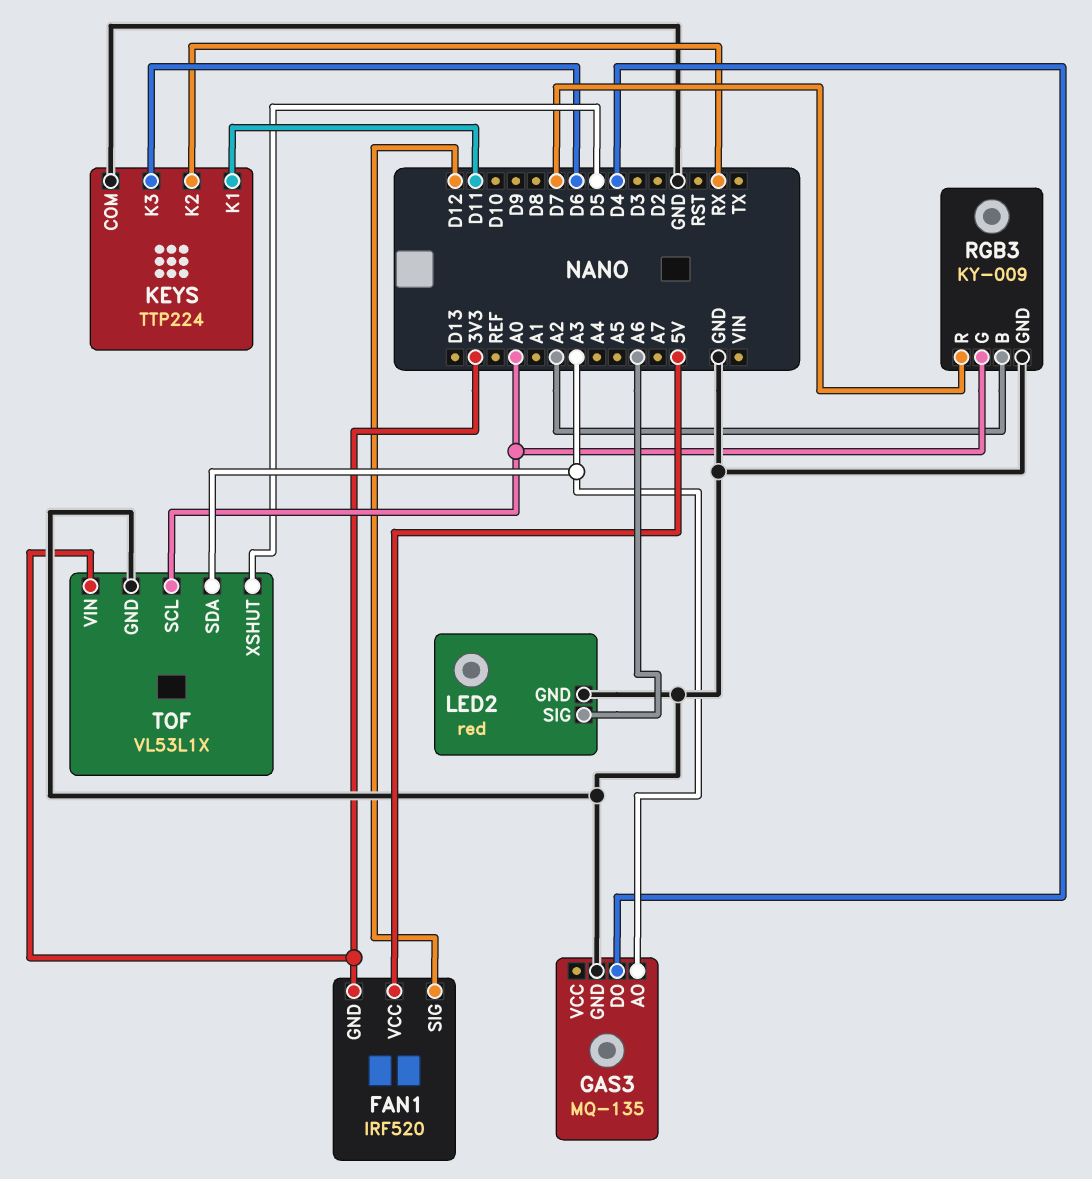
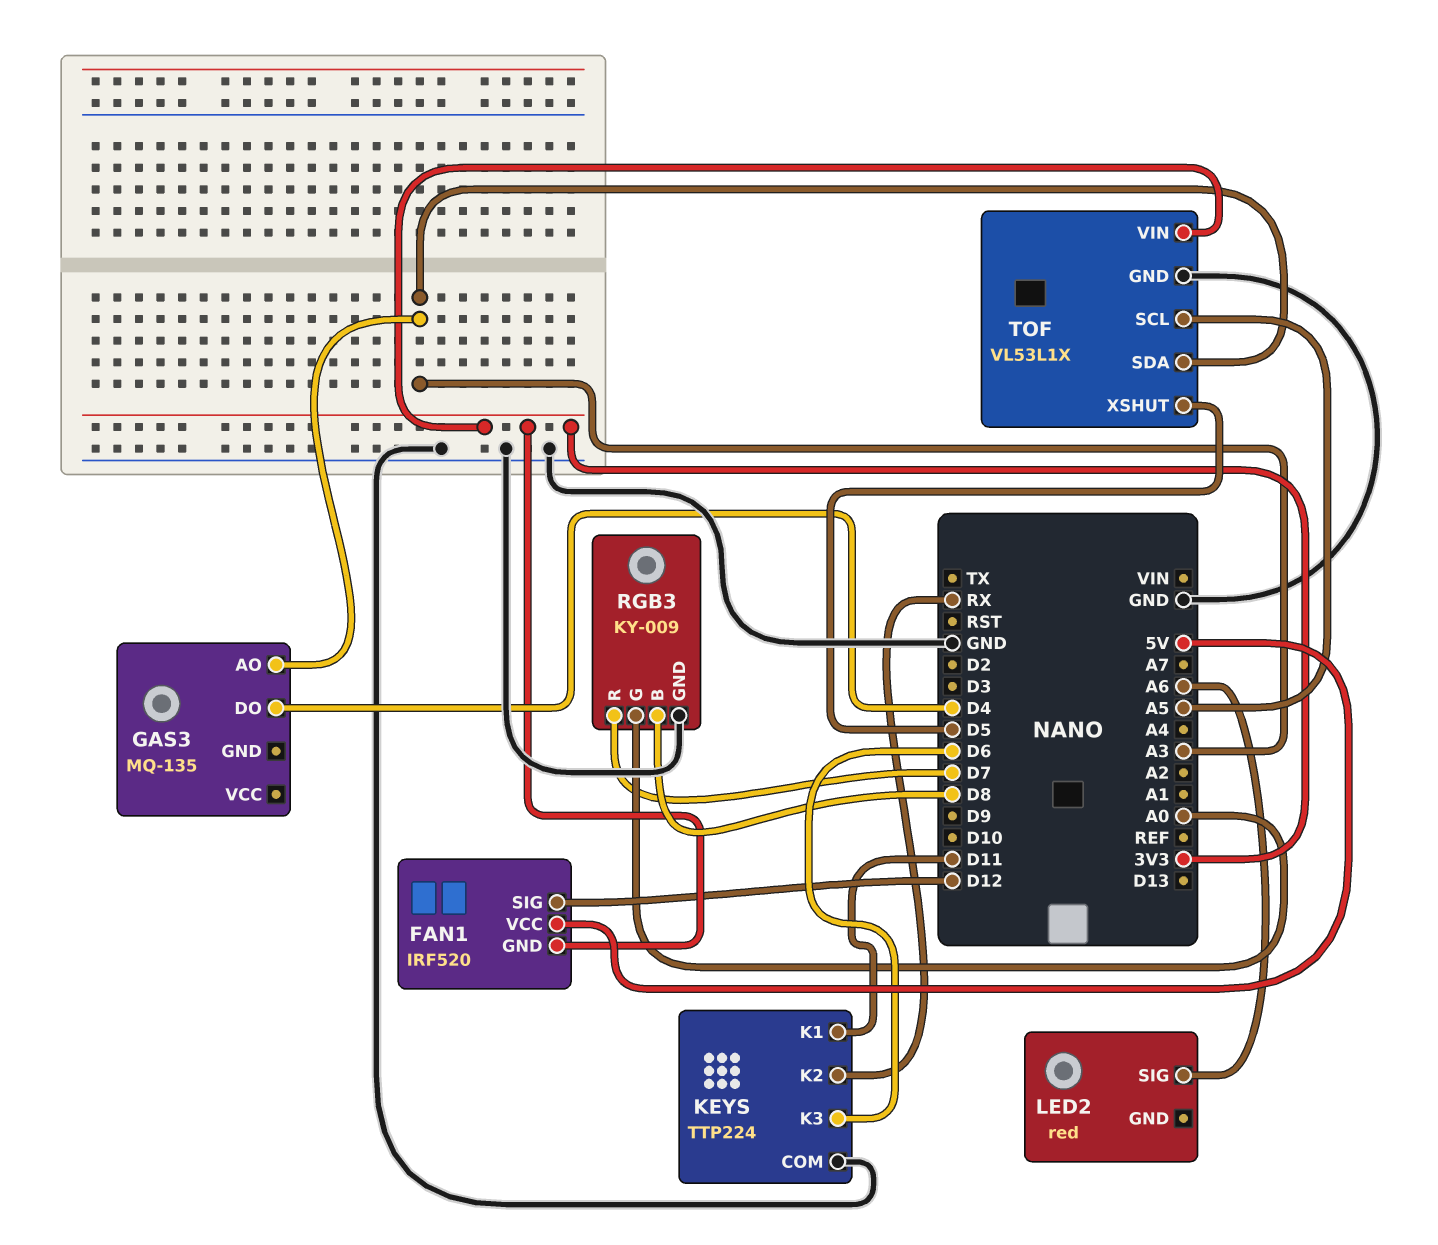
GAS3 pin GND: GND -> none
LED2 pin GND: GND -> none
RGB3 pin B: A2 -> D8
TOF pin SCL: A0 -> A5

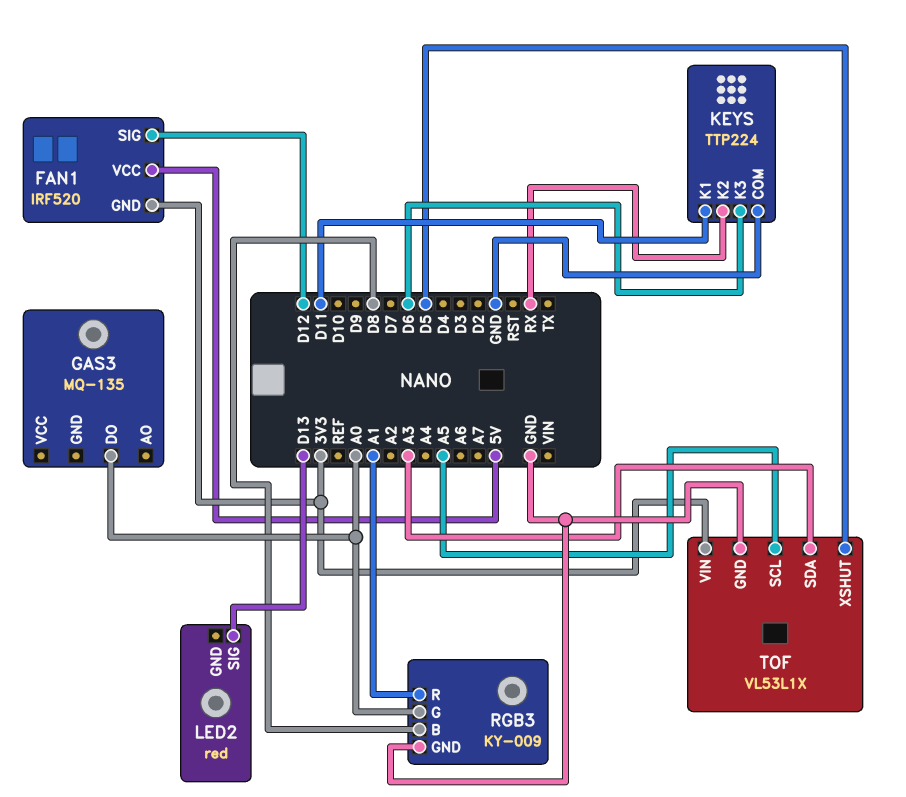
GAS3 pin AO: A3 -> none
GAS3 pin DO: D4 -> A0
LED2 pin SIG: A6 -> D13
RGB3 pin R: D7 -> A1

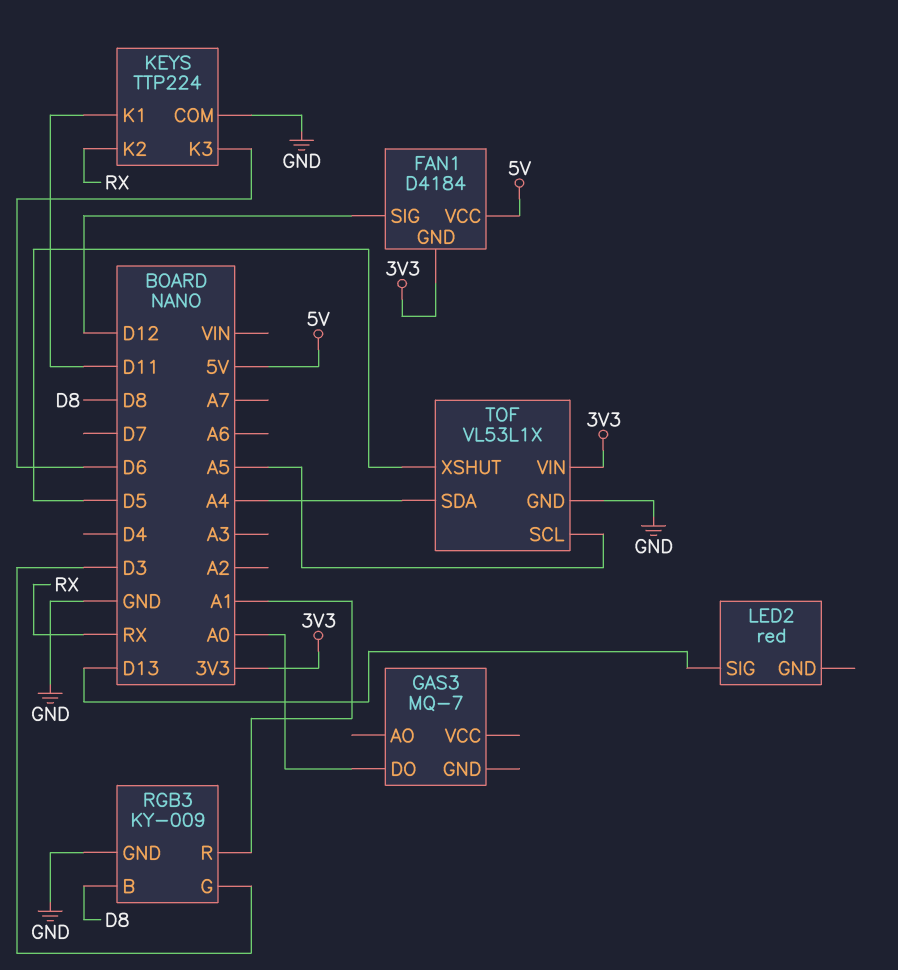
FAN1: IRF520 -> D4184
GAS3: MQ-135 -> MQ-7
RGB3 pin G: A0 -> D3
TOF pin SDA: A3 -> A4

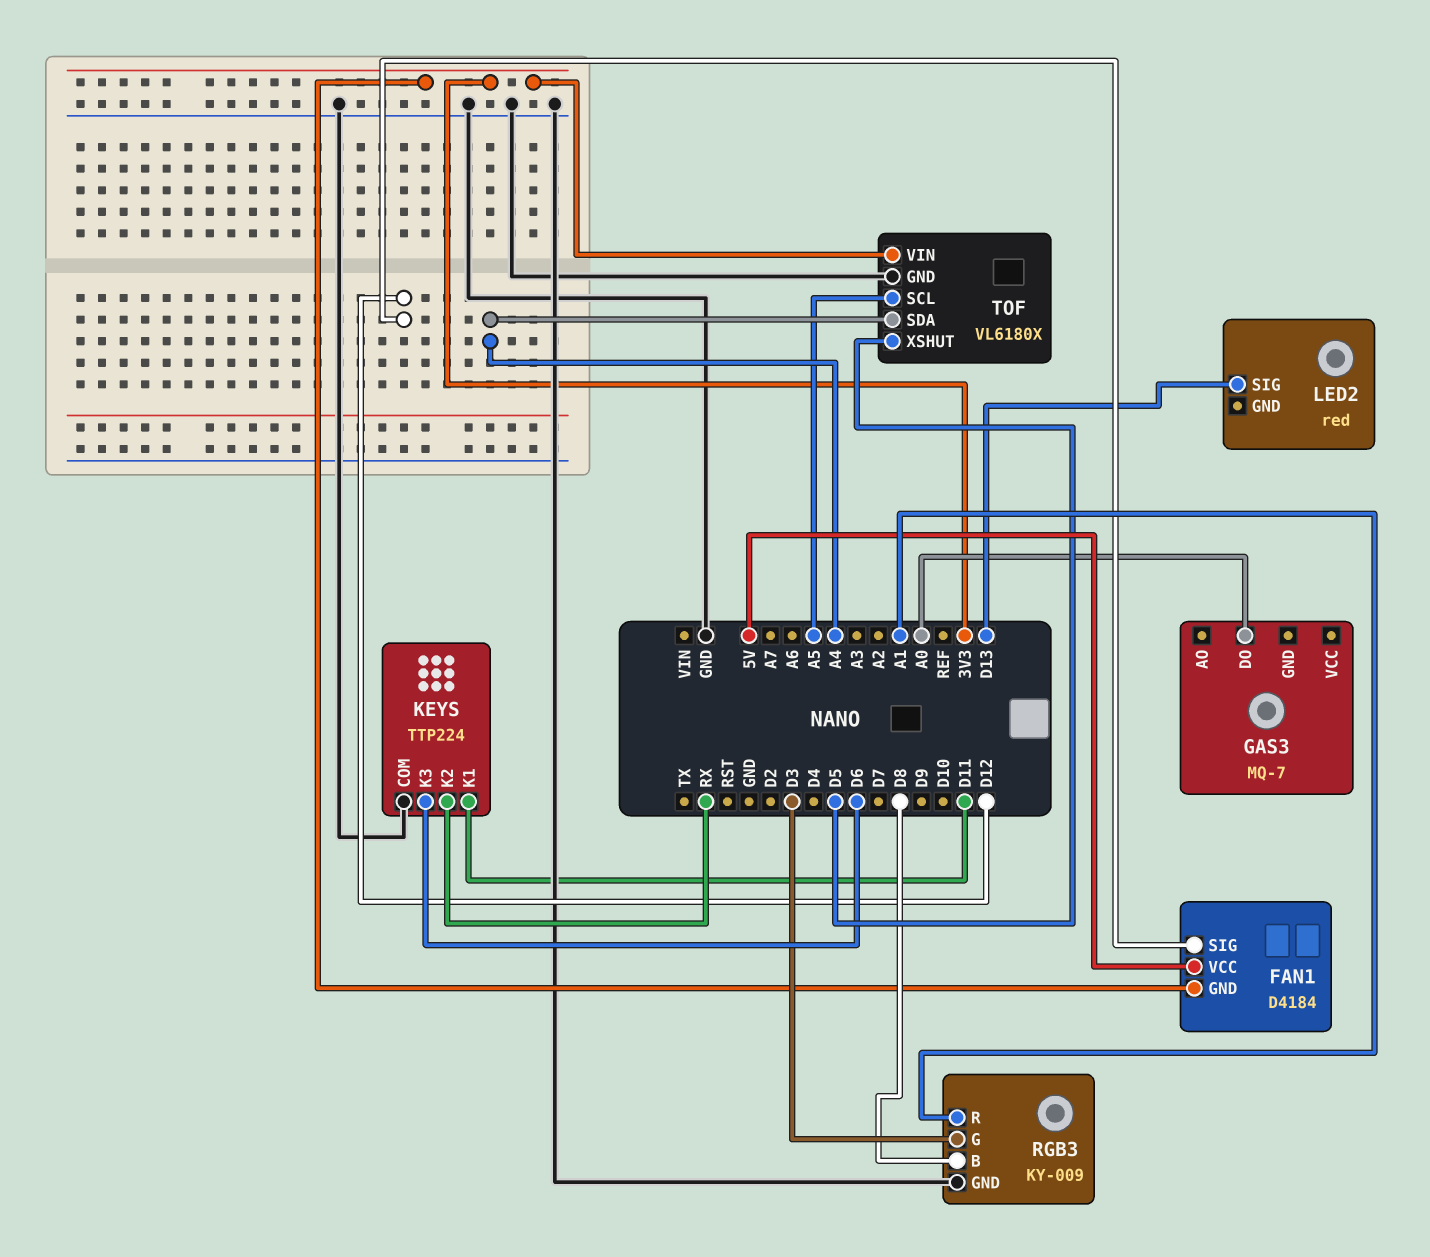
TOF: VL53L1X -> VL6180X

